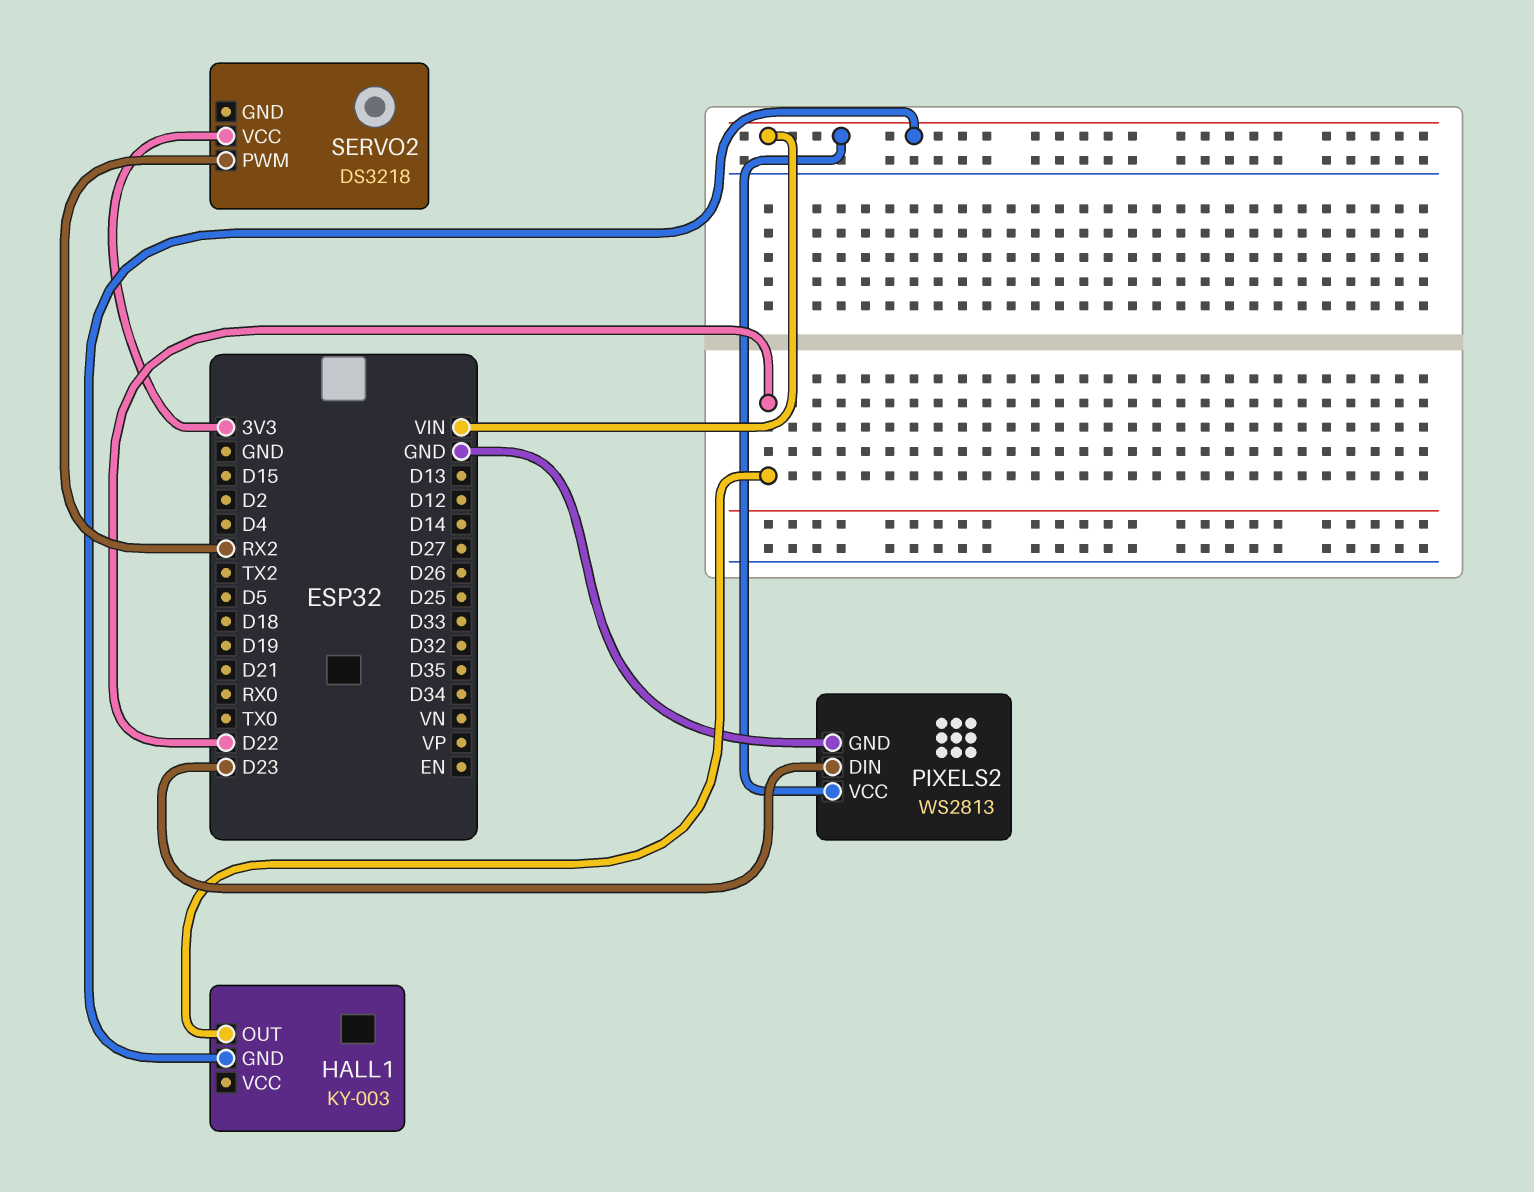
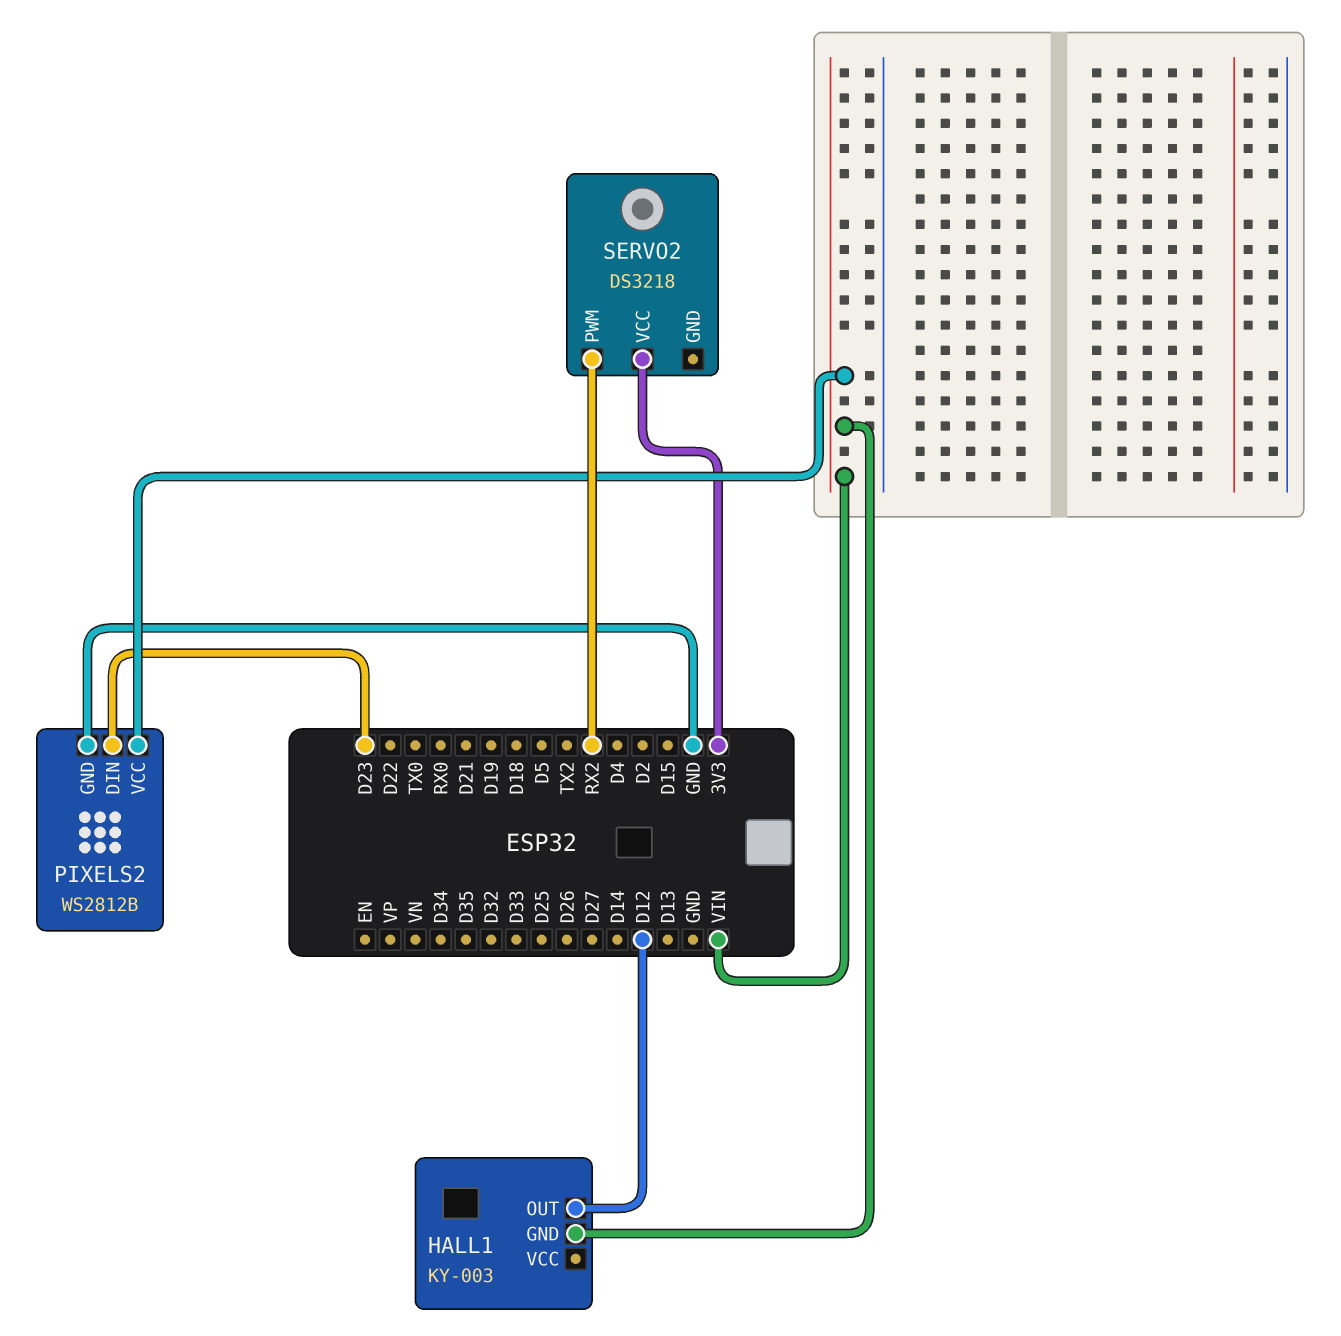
HALL1 pin OUT: D22 -> D12
PIXELS2: WS2813 -> WS2812B

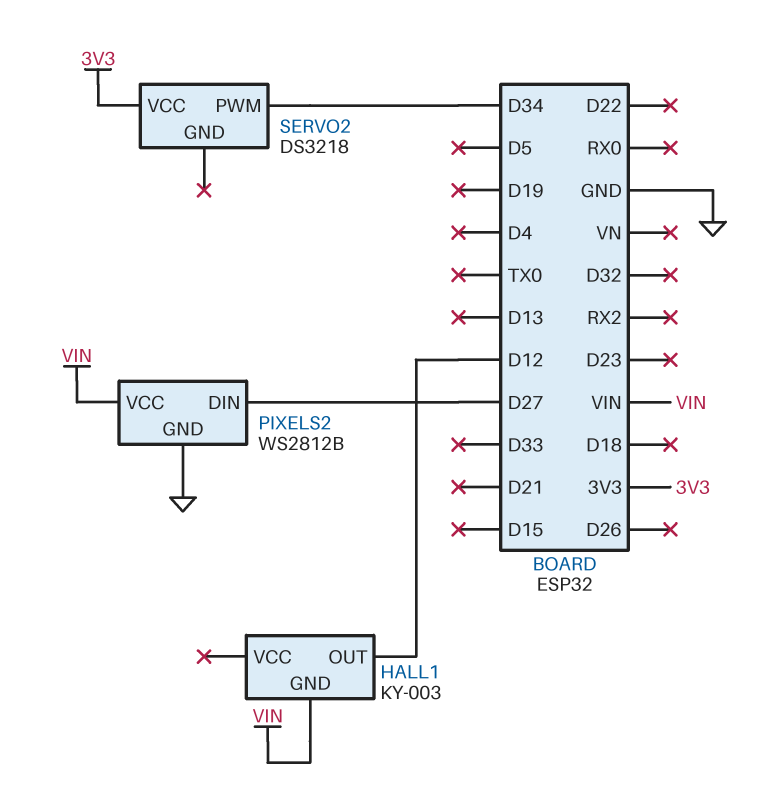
PIXELS2 pin DIN: D23 -> D27
SERVO2 pin PWM: RX2 -> D34

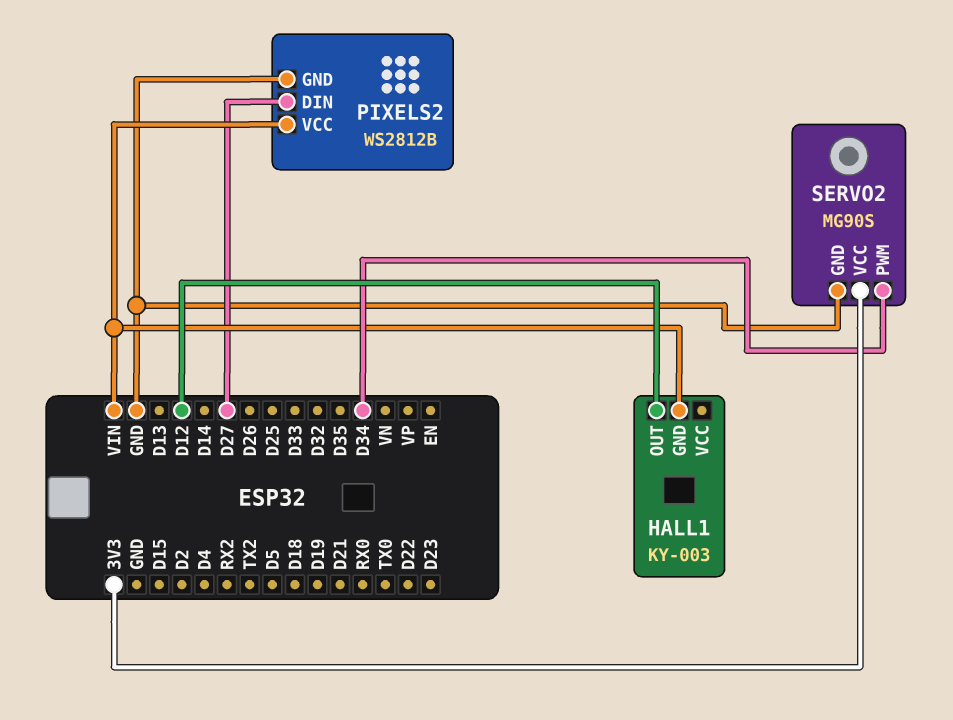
SERVO2: DS3218 -> MG90S
SERVO2 pin GND: none -> GND

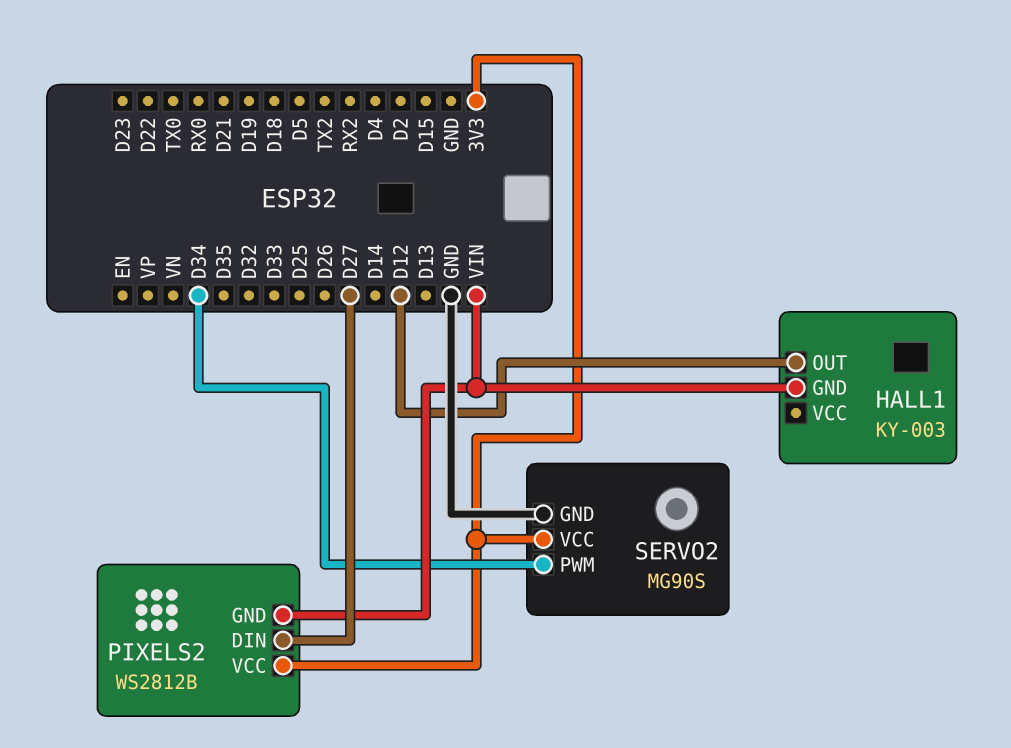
PIXELS2 pin GND: GND -> VIN
PIXELS2 pin VCC: VIN -> 3V3

